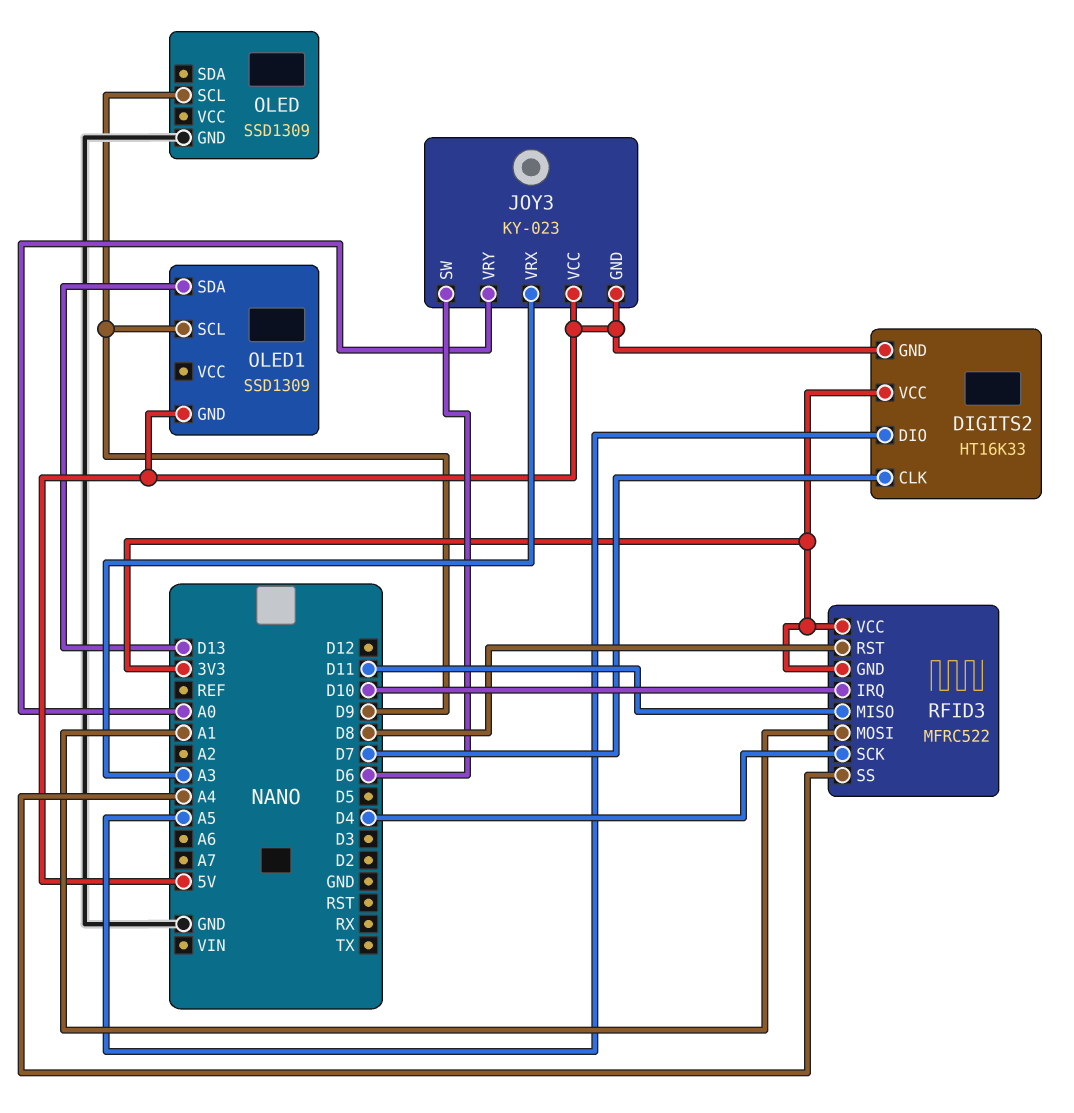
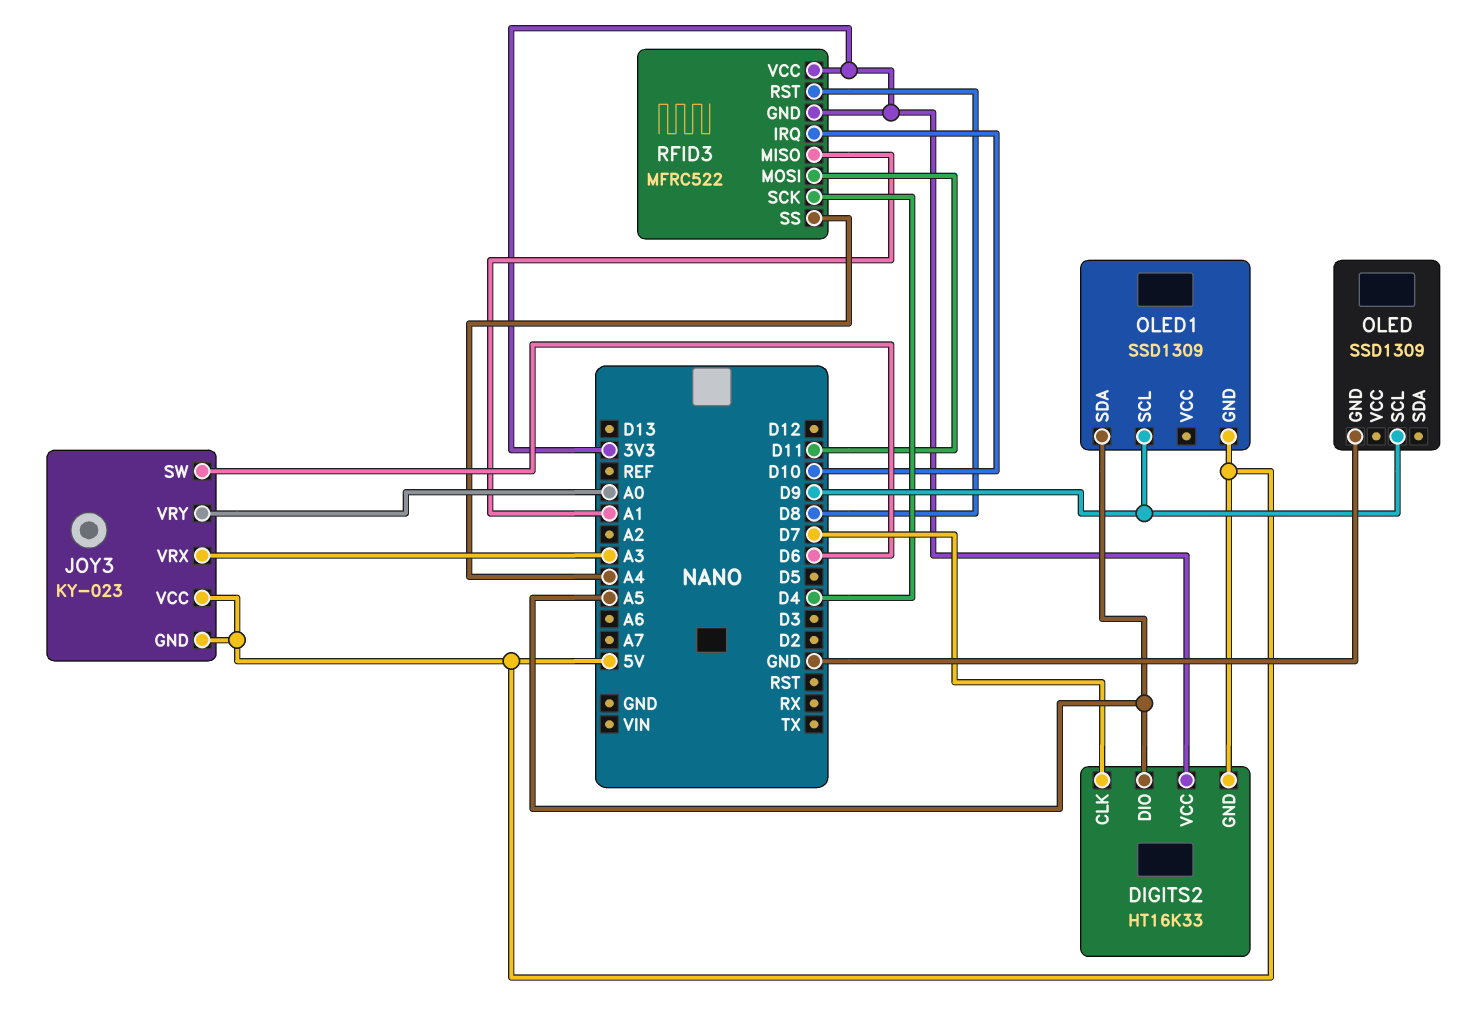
OLED1 pin SDA: D13 -> A5
RFID3 pin MISO: D11 -> A1
RFID3 pin MOSI: A1 -> D11

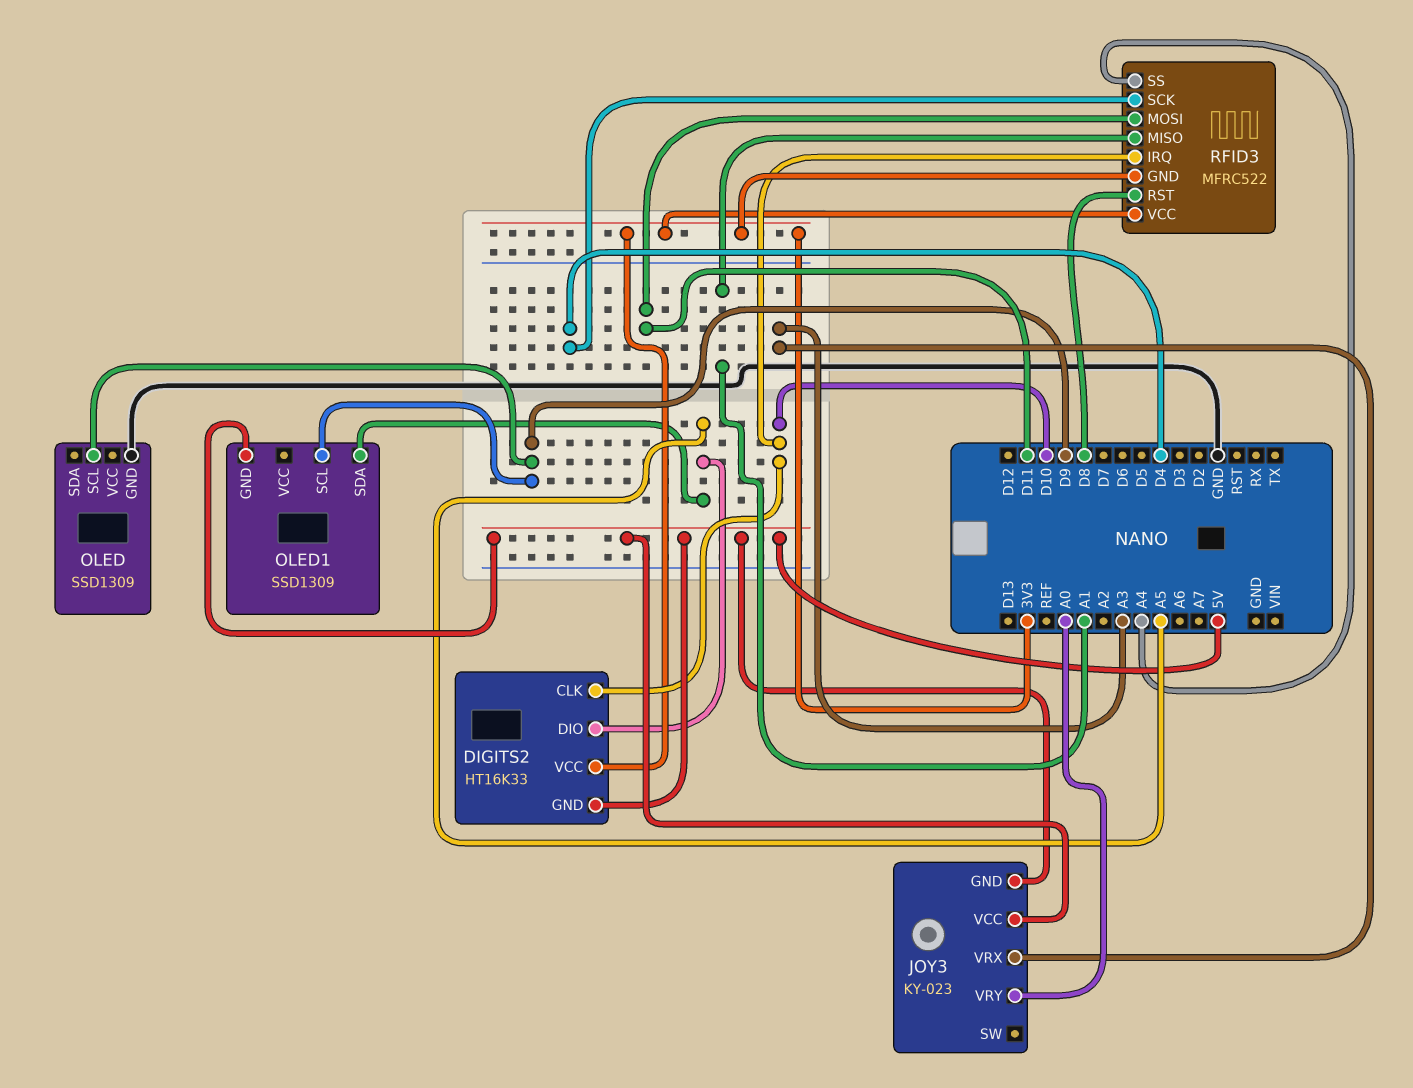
DIGITS2 pin CLK: D7 -> D10
JOY3 pin SW: D6 -> none

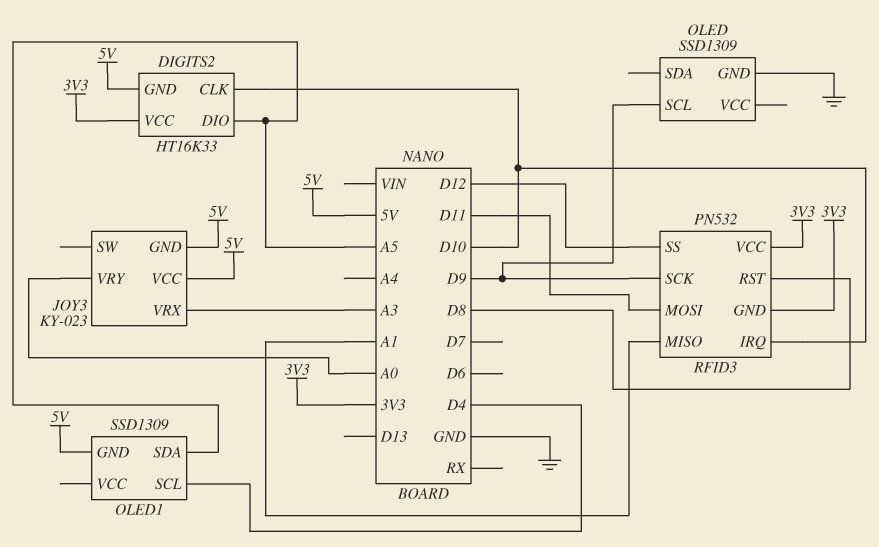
OLED1 pin SCL: D9 -> D4
RFID3: MFRC522 -> PN532
RFID3 pin SCK: D4 -> D9
RFID3 pin SS: A4 -> D12

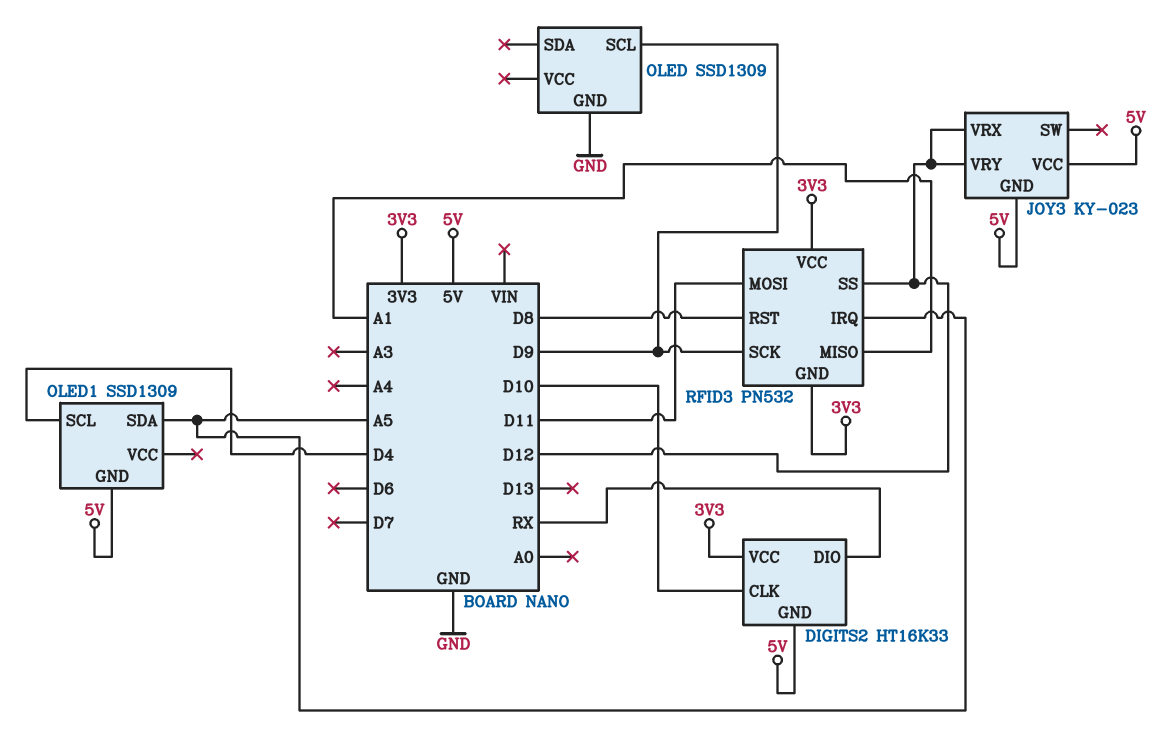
DIGITS2 pin DIO: A5 -> RX
JOY3 pin VRX: A3 -> D12
JOY3 pin VRY: A0 -> D12
RFID3 pin IRQ: D10 -> A5

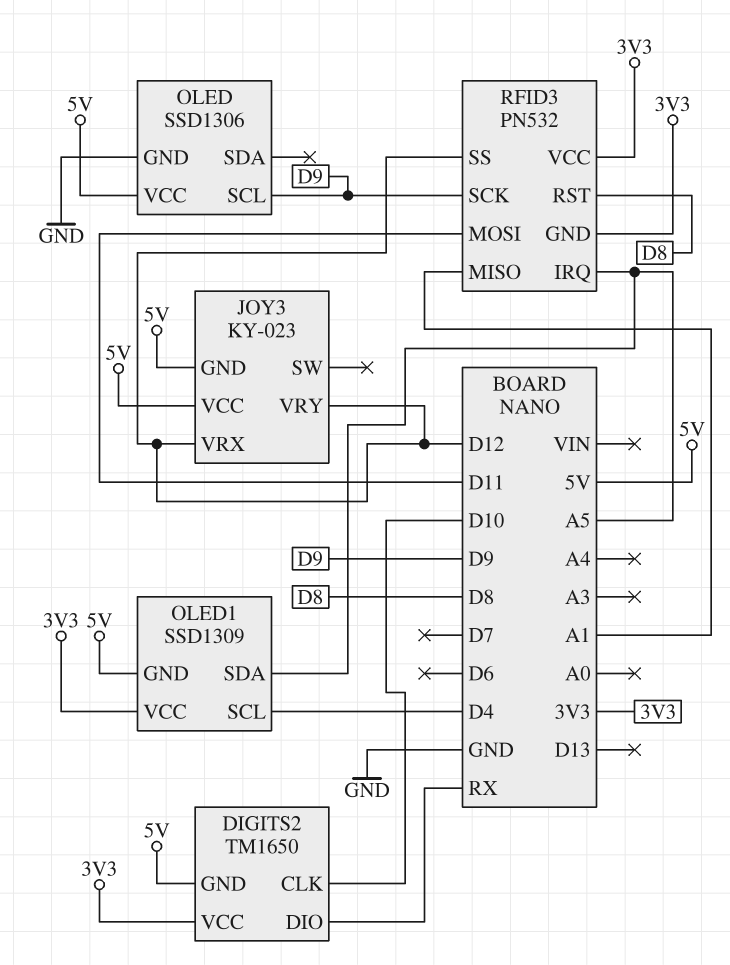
DIGITS2: HT16K33 -> TM1650
OLED: SSD1309 -> SSD1306
OLED pin VCC: none -> 5V
OLED1 pin VCC: none -> 3V3

